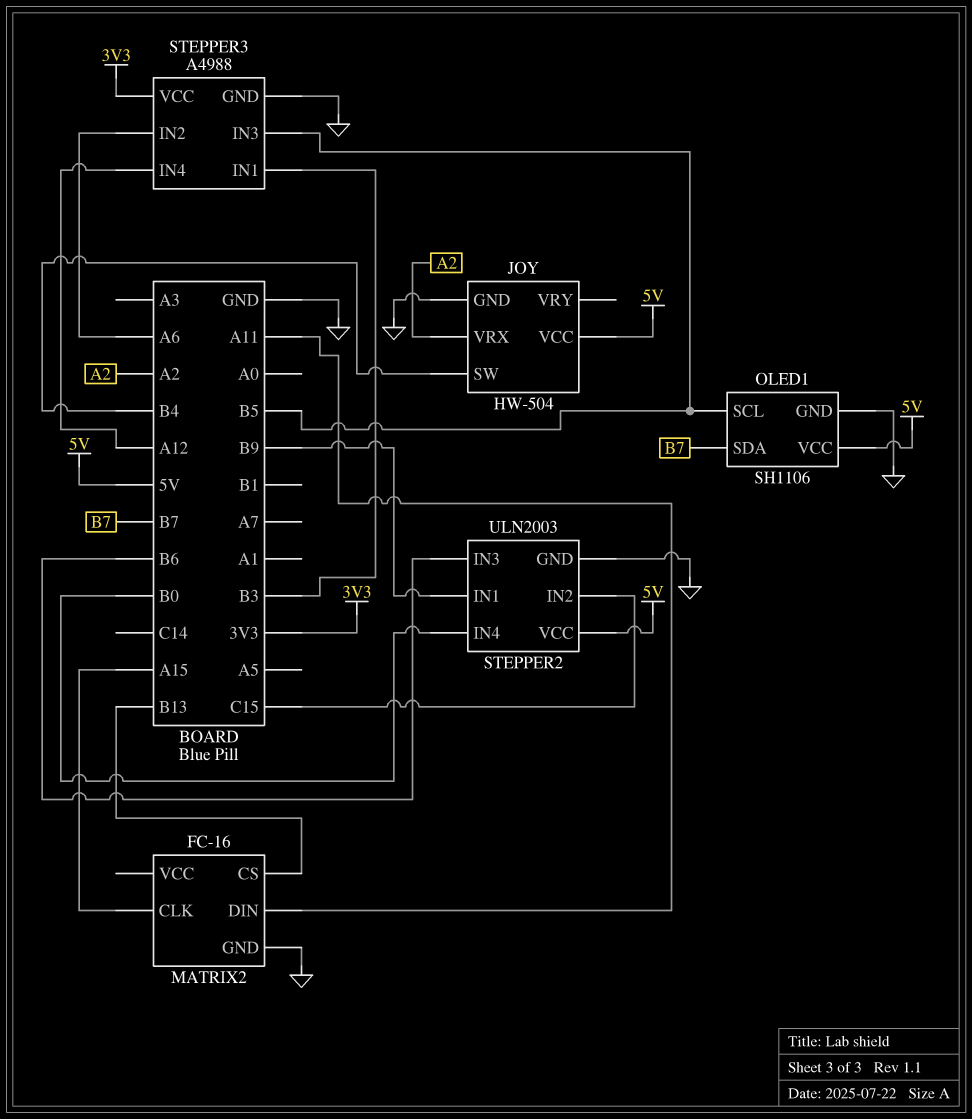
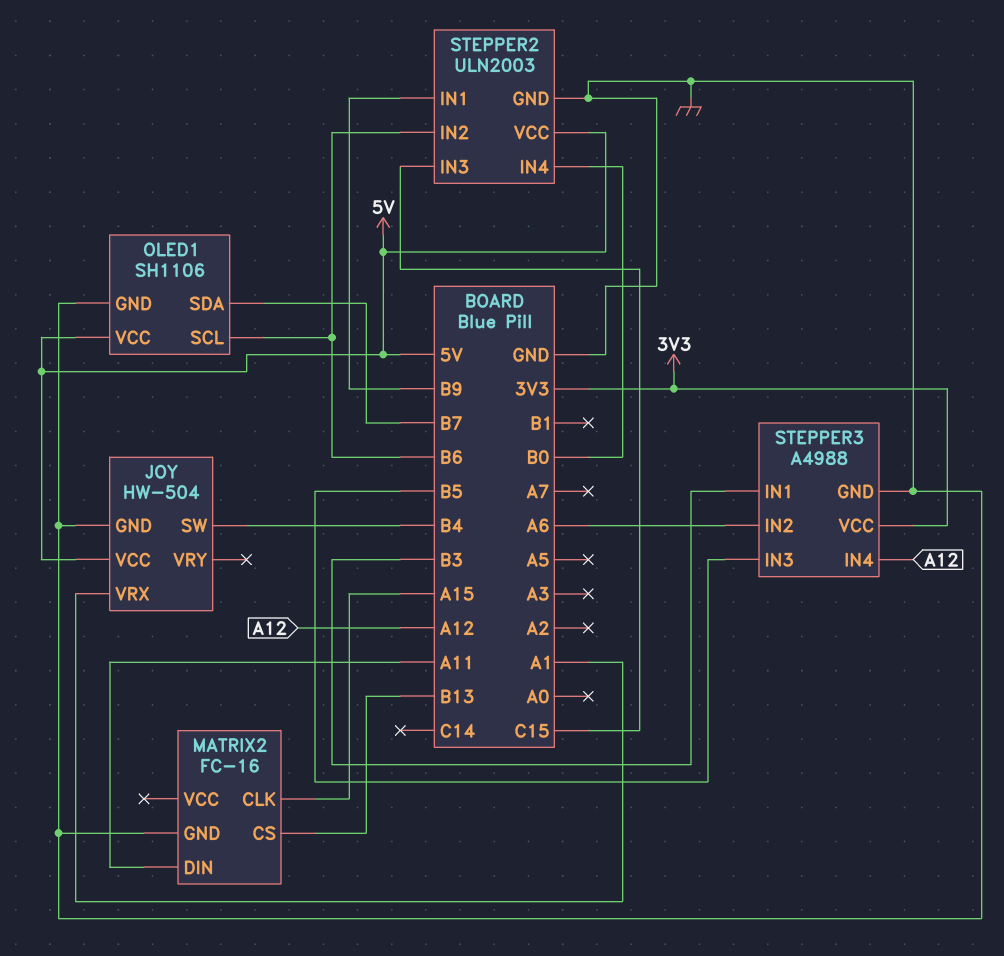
JOY pin VRX: A2 -> A1
OLED1 pin SCL: B5 -> B6
STEPPER2 pin IN2: C15 -> B6
STEPPER2 pin IN3: B6 -> C15

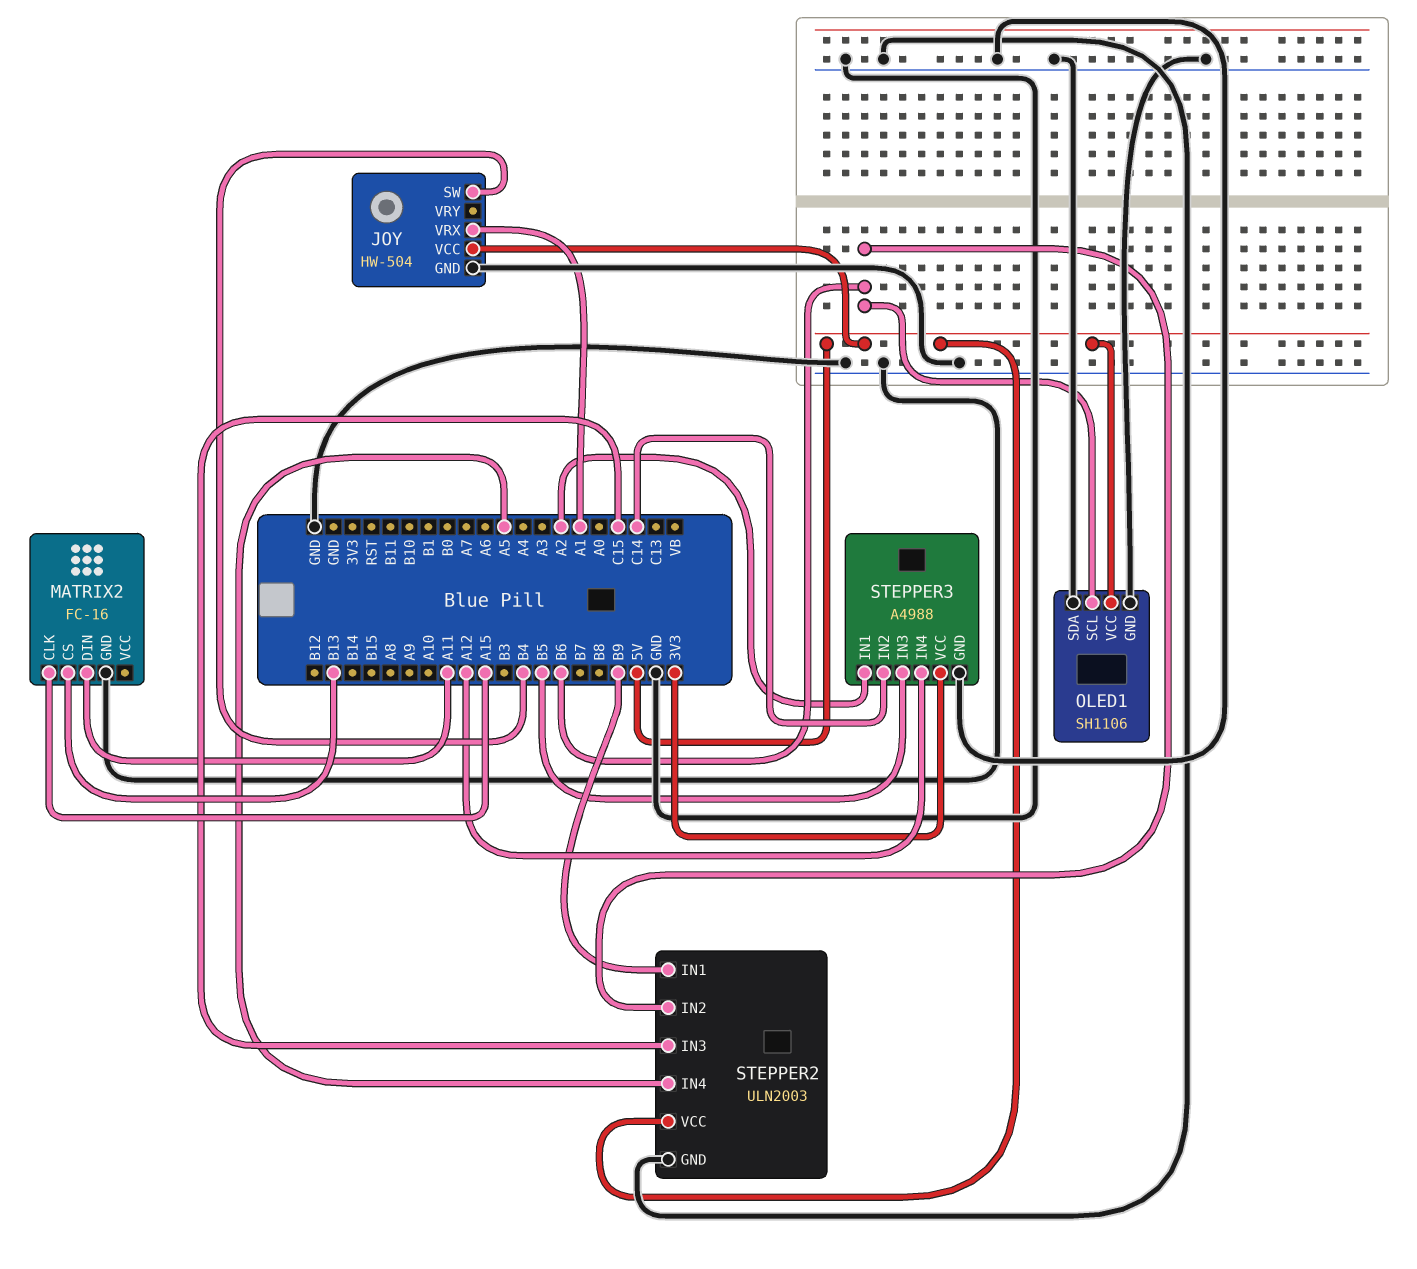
OLED1 pin SDA: B7 -> GND
STEPPER2 pin IN4: B0 -> A5
STEPPER3 pin IN1: B3 -> A2
STEPPER3 pin IN2: A6 -> C14

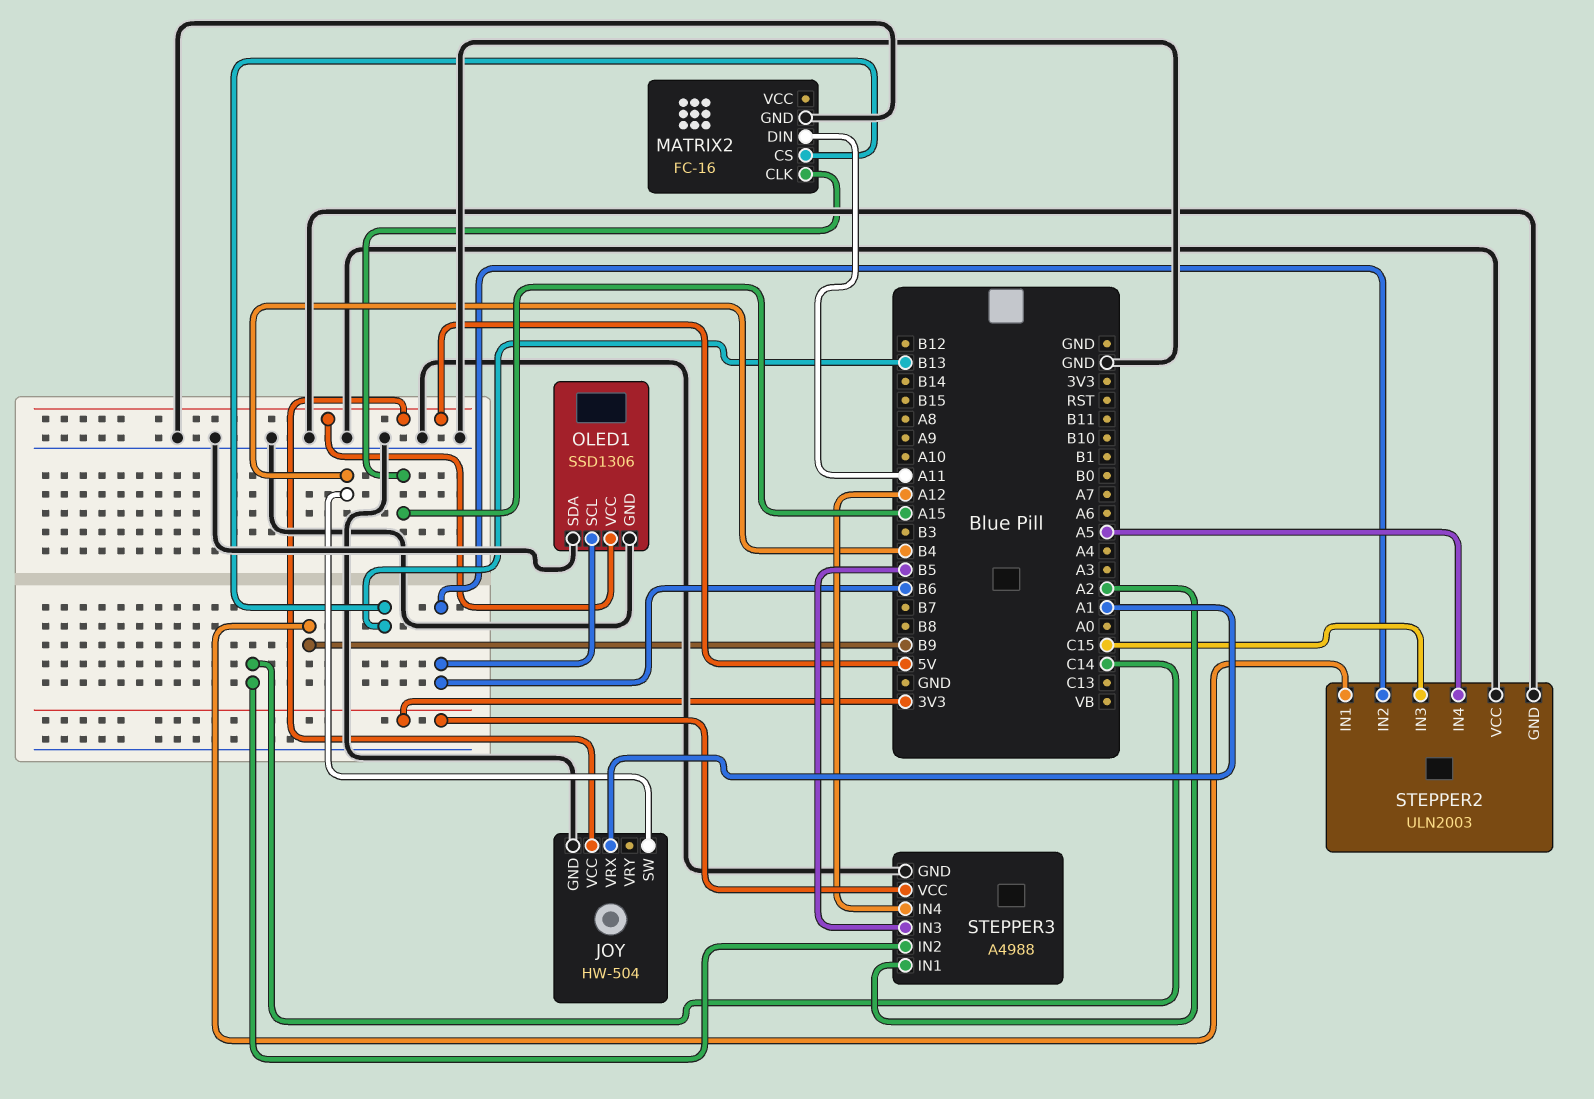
OLED1: SH1106 -> SSD1306
STEPPER2 pin VCC: 5V -> GND

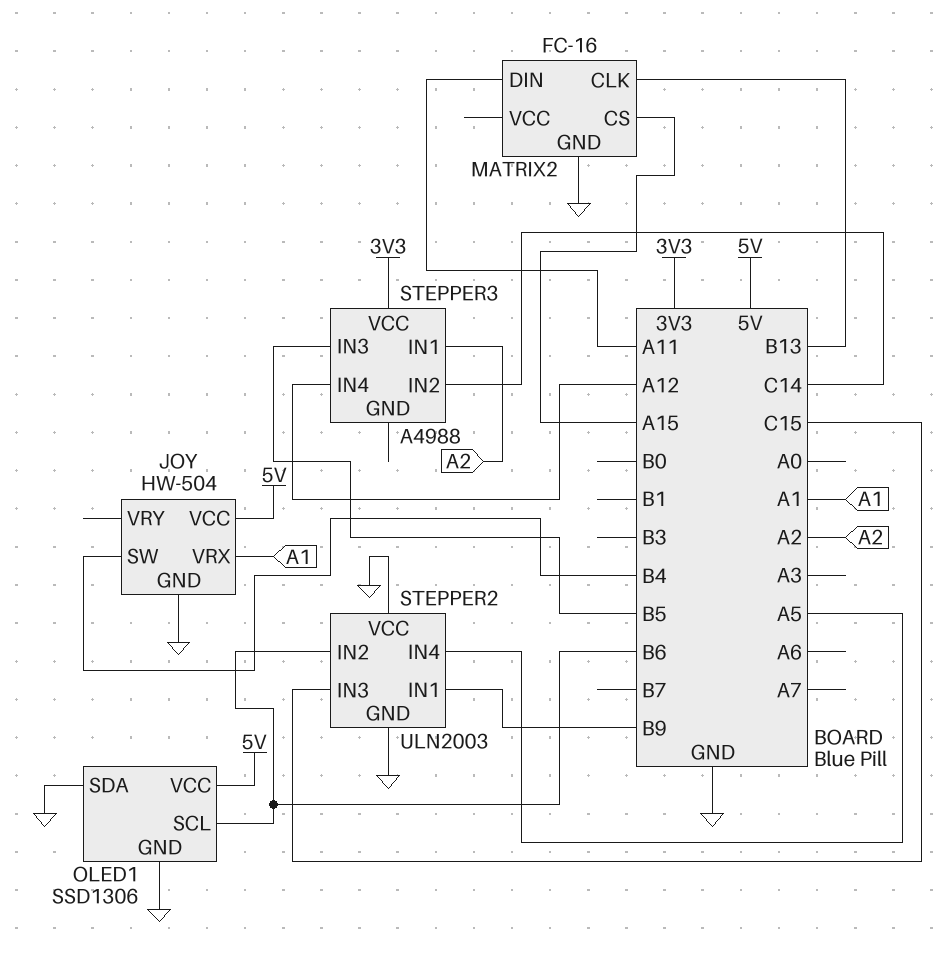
MATRIX2 pin CLK: A15 -> B13
MATRIX2 pin CS: B13 -> A15
STEPPER3 pin GND: GND -> none

